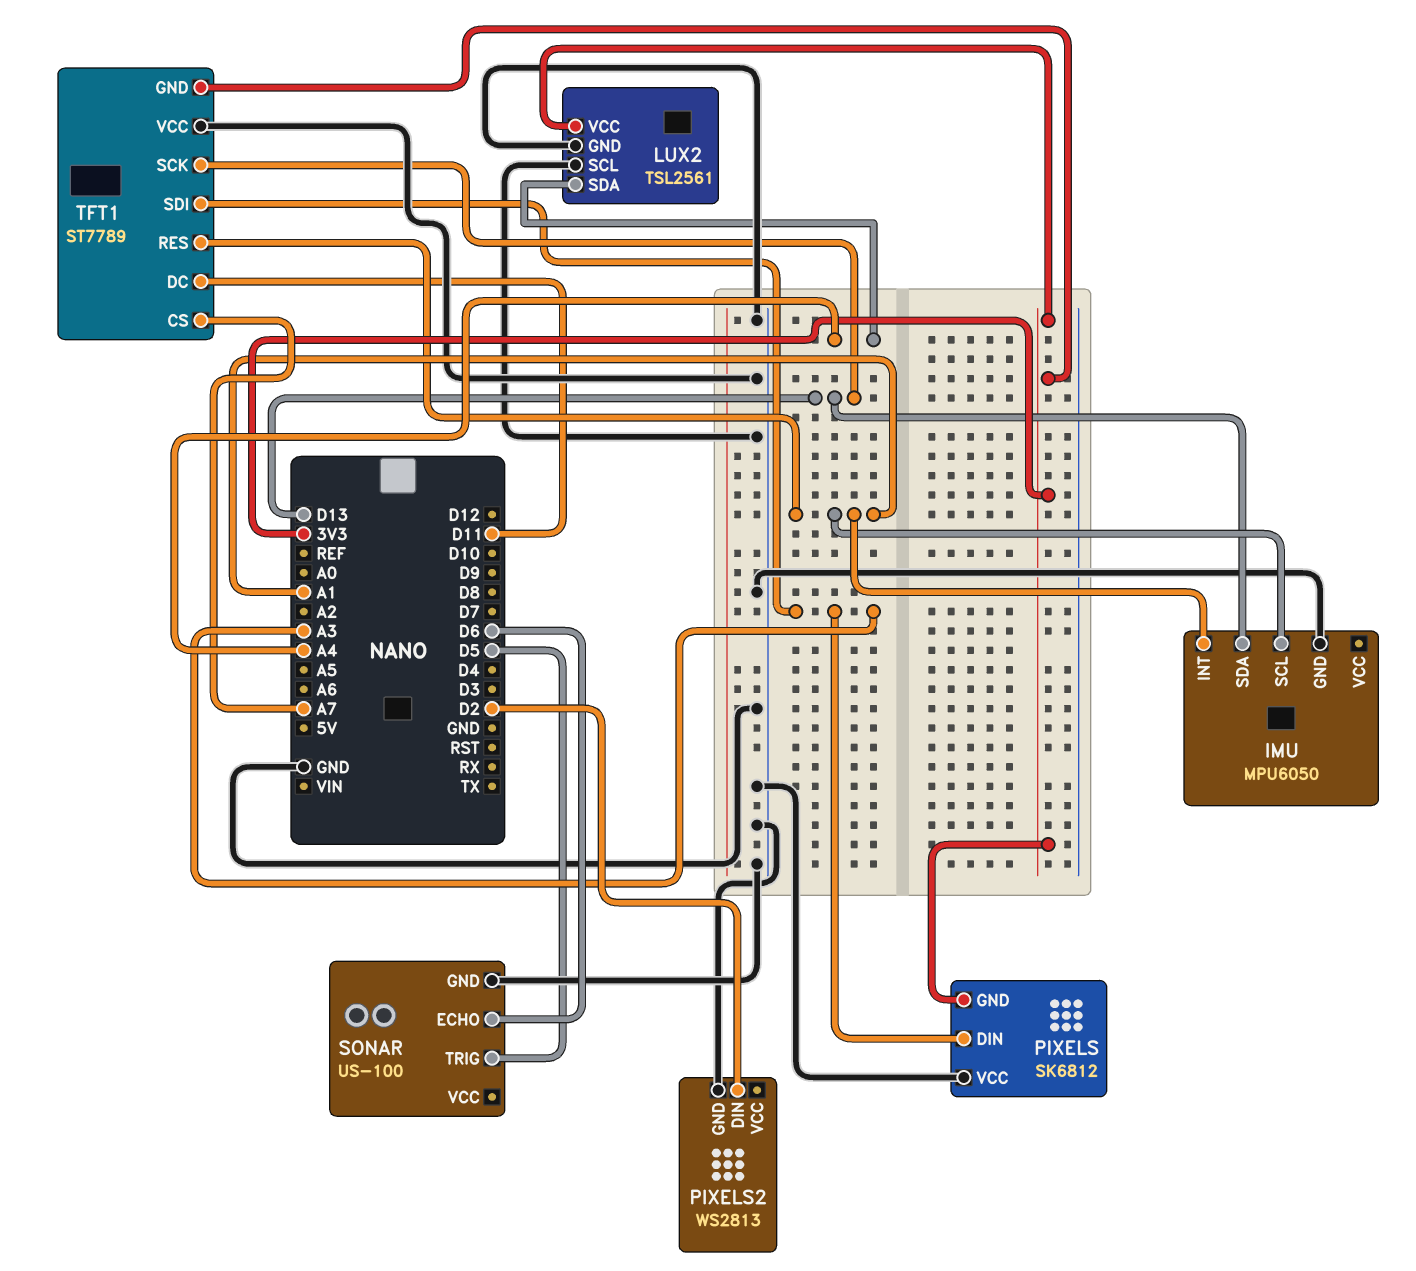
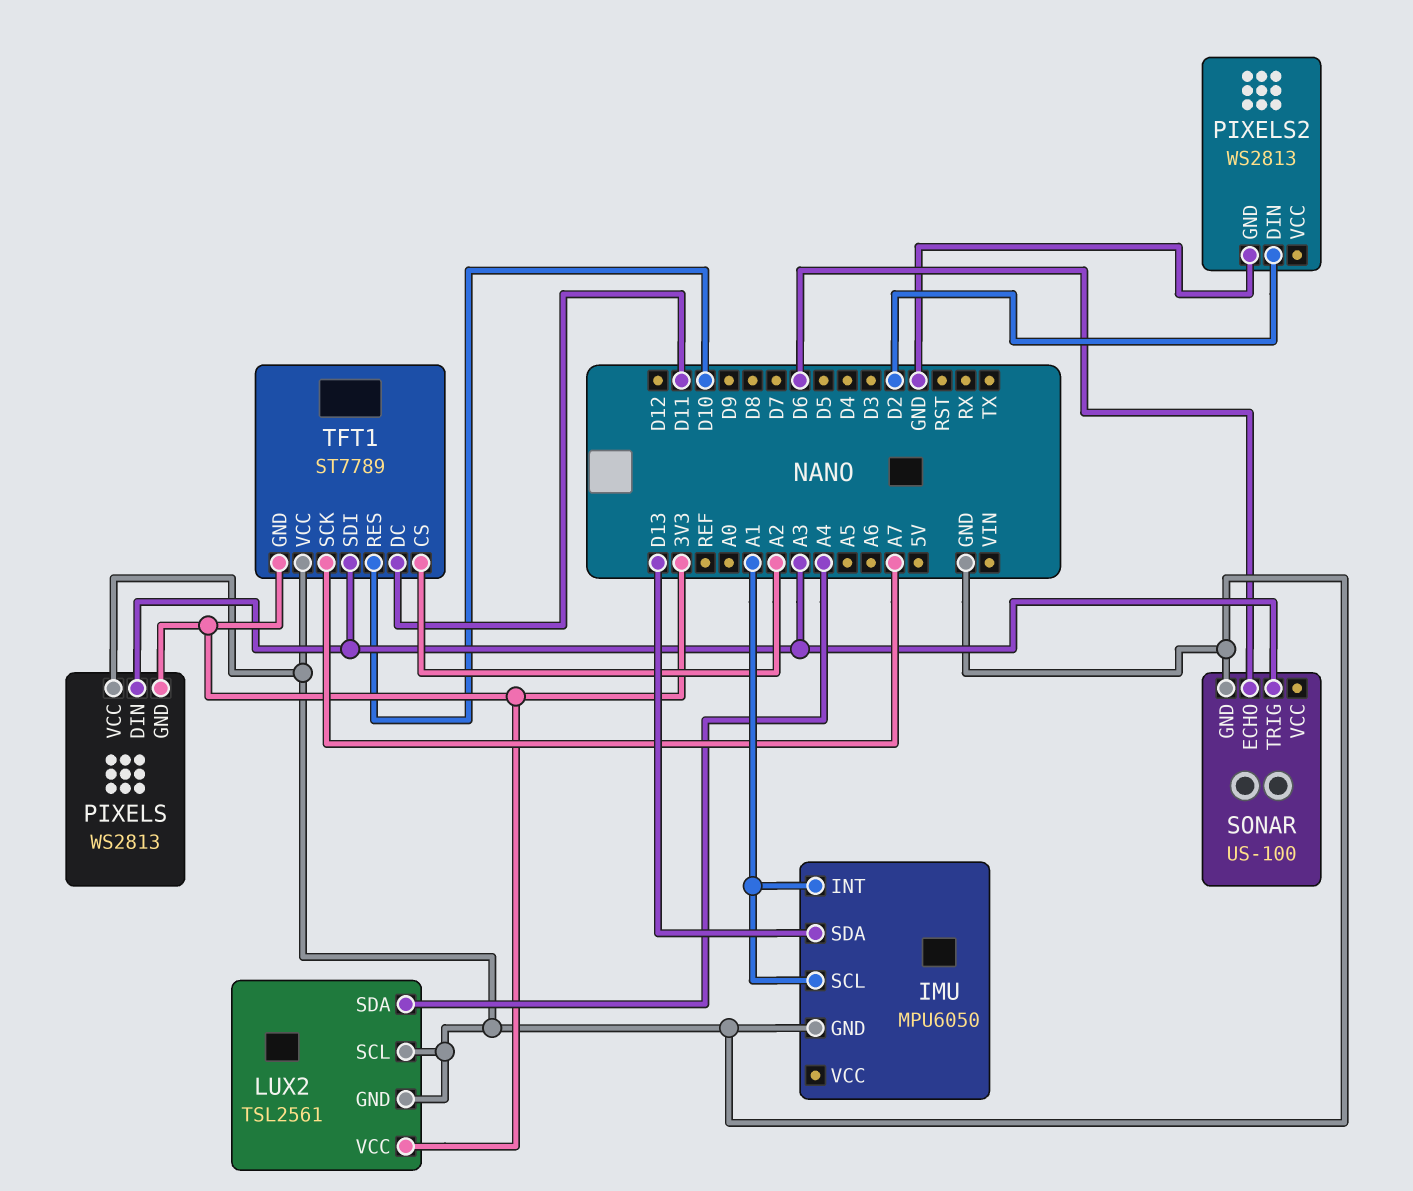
PIXELS: SK6812 -> WS2813
SONAR pin TRIG: D5 -> A3
TFT1 pin CS: A7 -> A2
TFT1 pin RES: A1 -> D10
TFT1 pin SCK: D13 -> A7

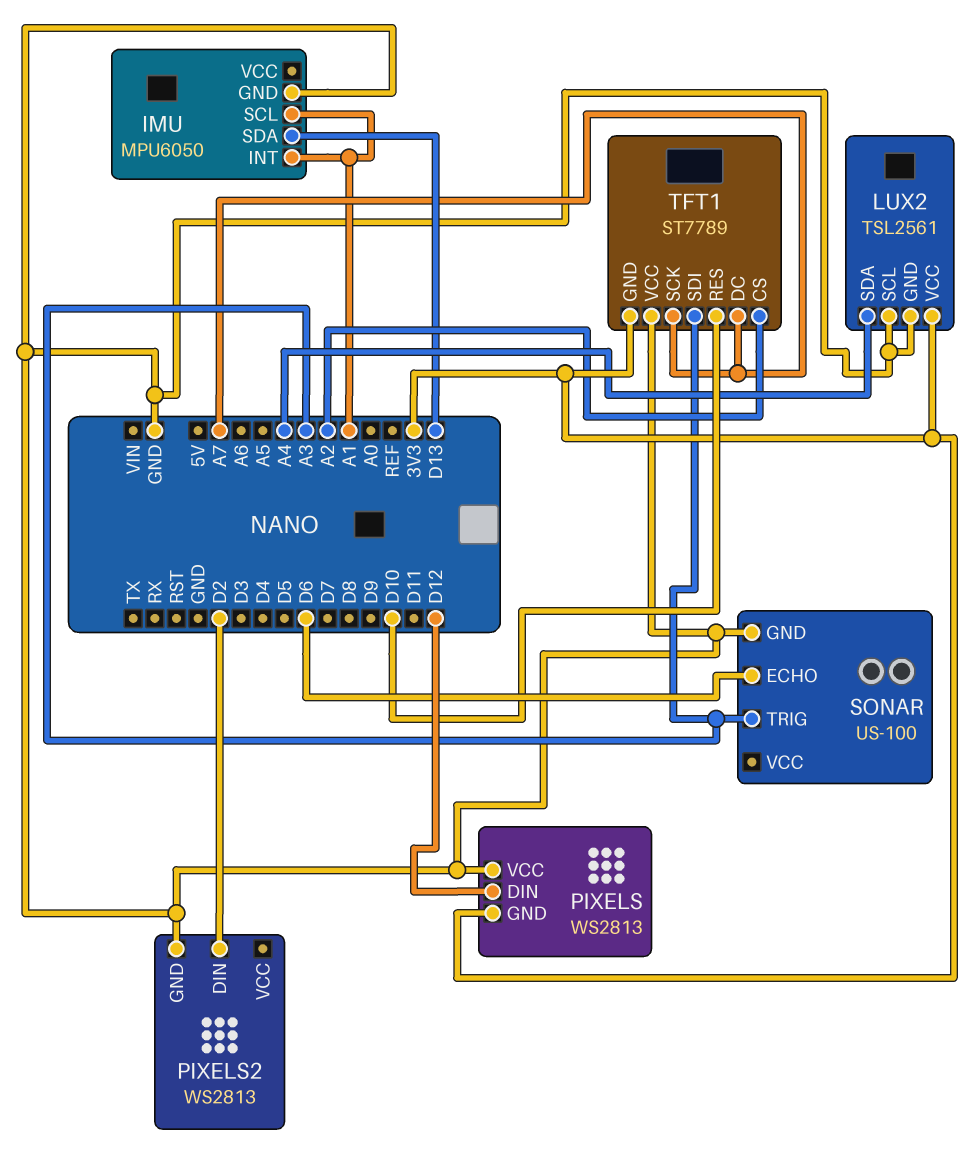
PIXELS pin DIN: A3 -> D12
TFT1 pin DC: D11 -> A7

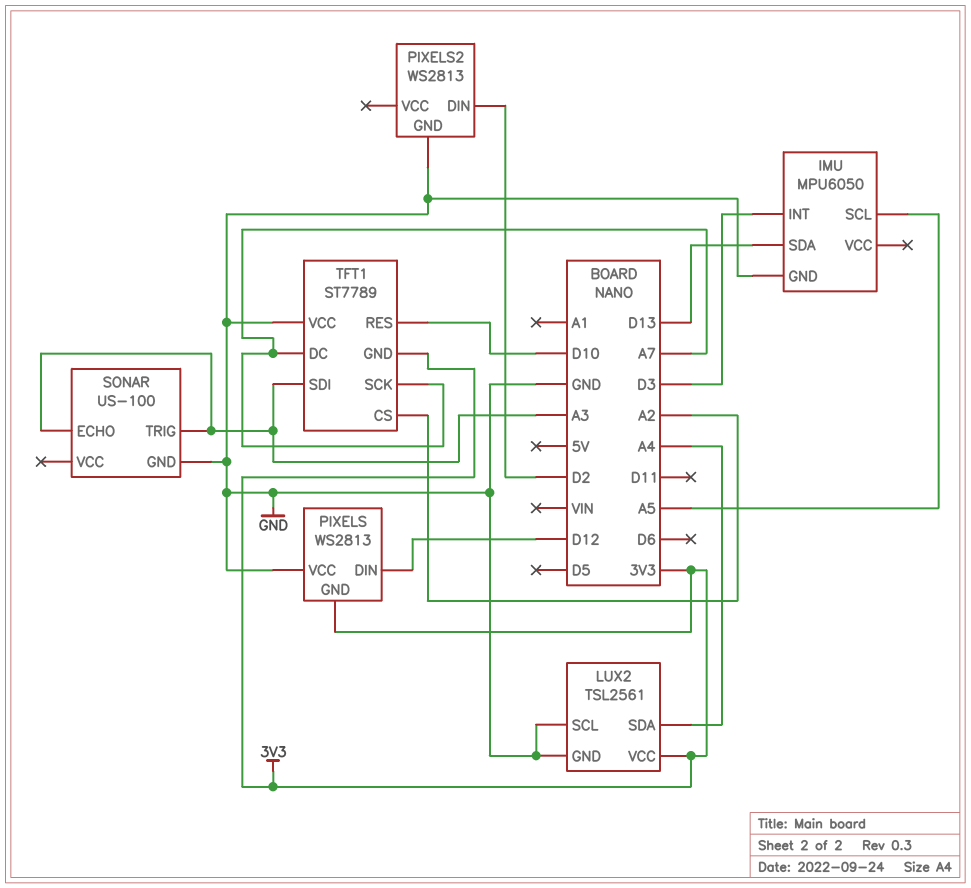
IMU pin INT: A1 -> D3
IMU pin SCL: A1 -> A5
SONAR pin ECHO: D6 -> A3

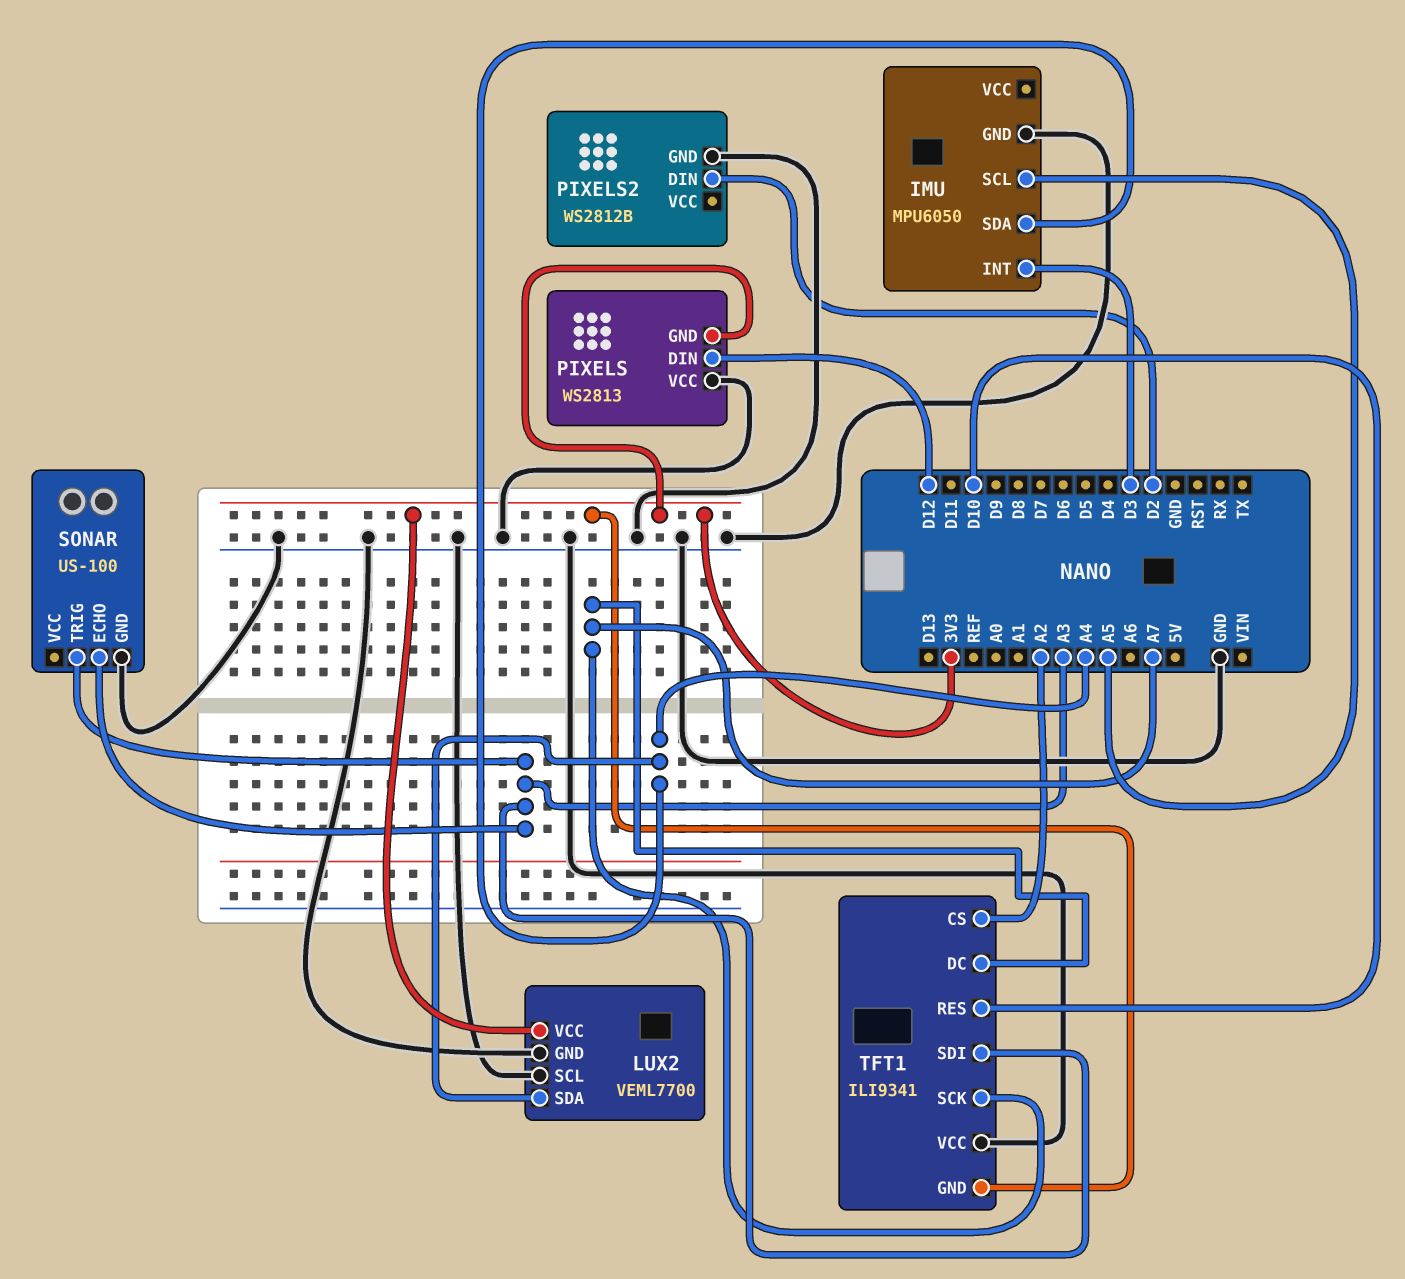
IMU pin SDA: D13 -> A4
LUX2: TSL2561 -> VEML7700
PIXELS2: WS2813 -> WS2812B
TFT1: ST7789 -> ILI9341

